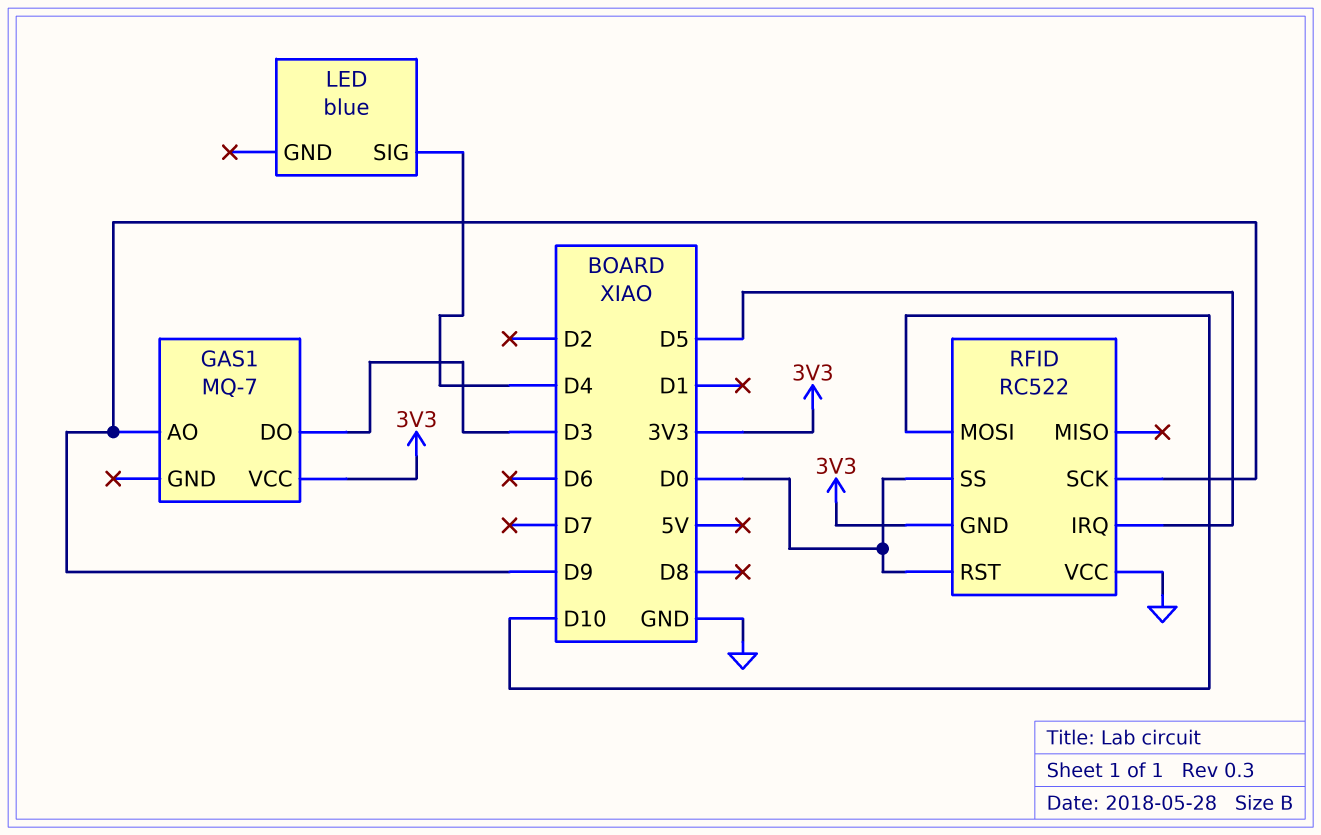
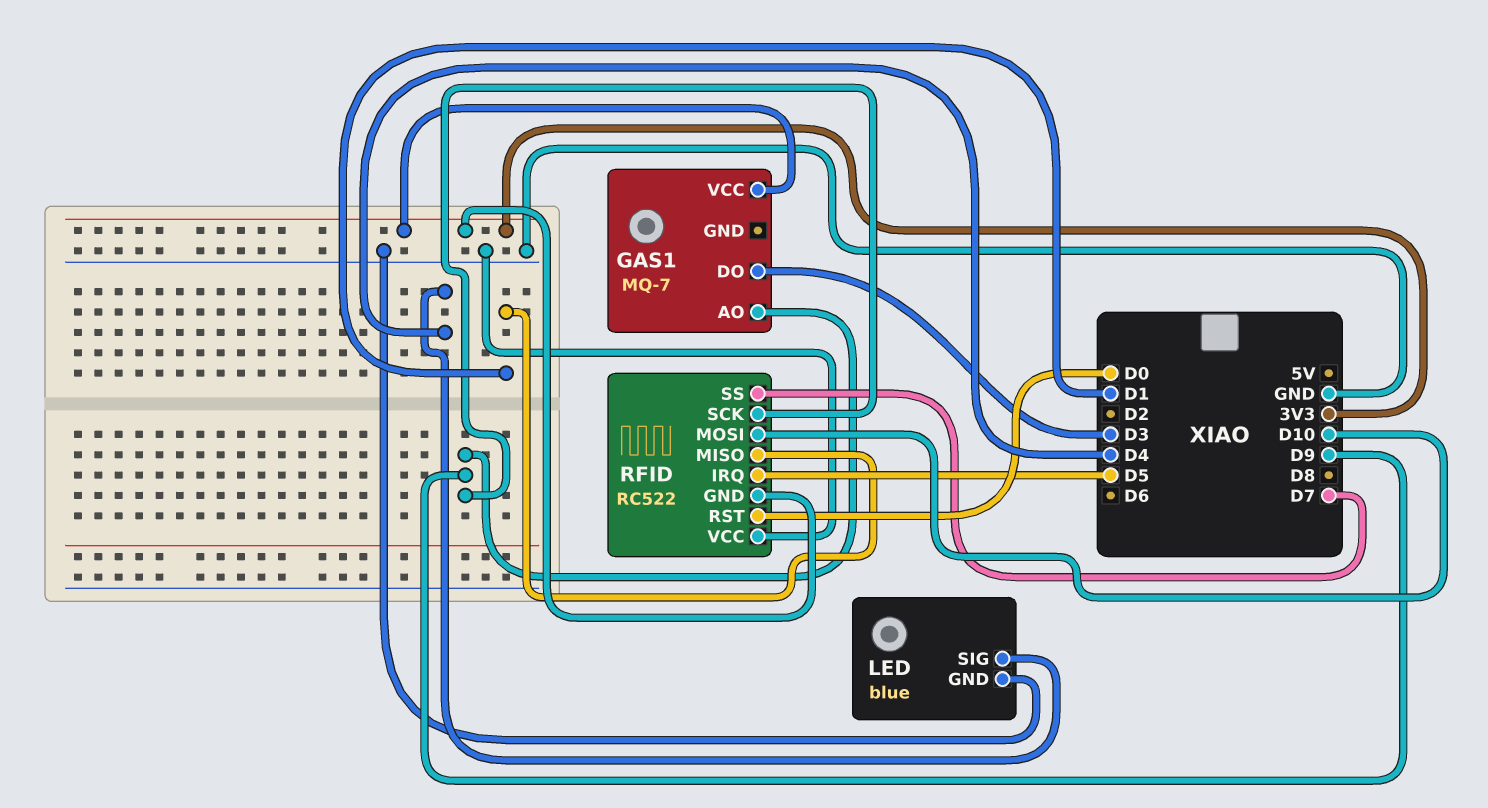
LED pin GND: none -> GND
RFID pin MISO: none -> D1
RFID pin SS: D0 -> D7

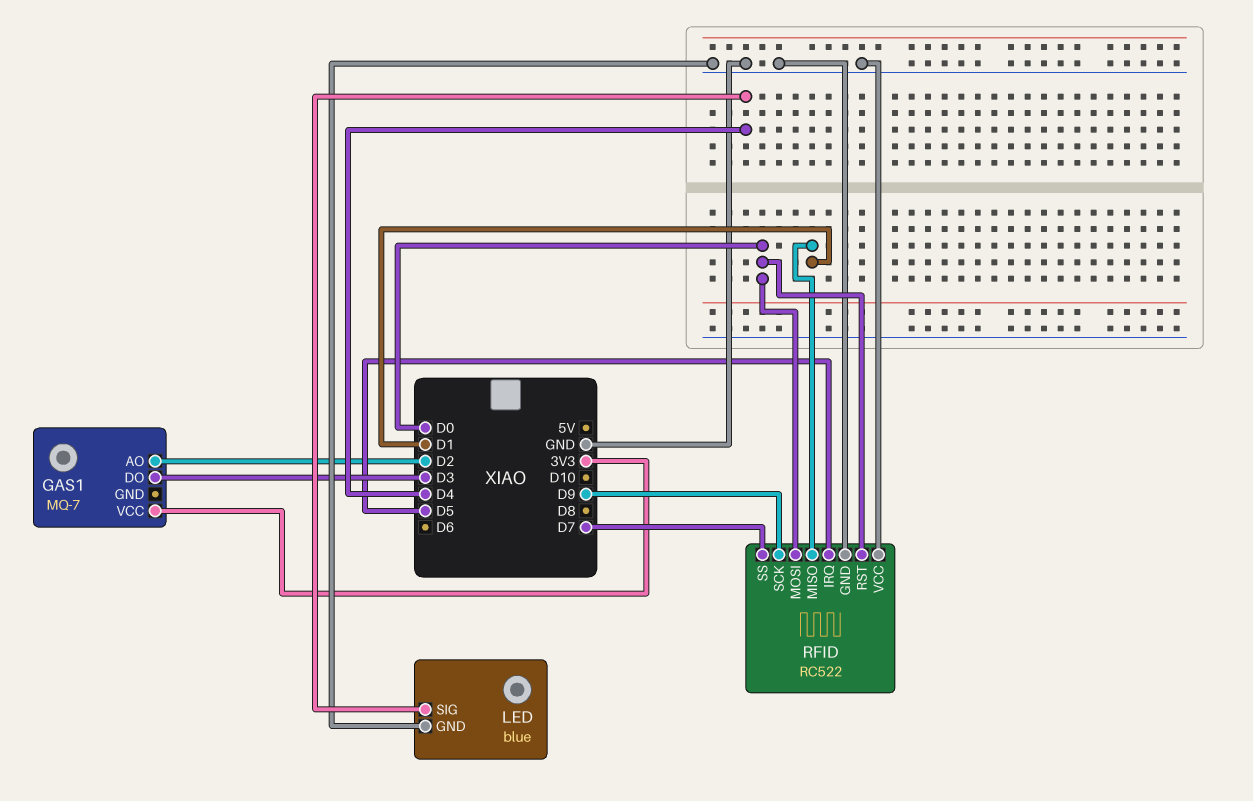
GAS1 pin AO: D9 -> D2
RFID pin GND: 3V3 -> GND
RFID pin MOSI: D10 -> D0

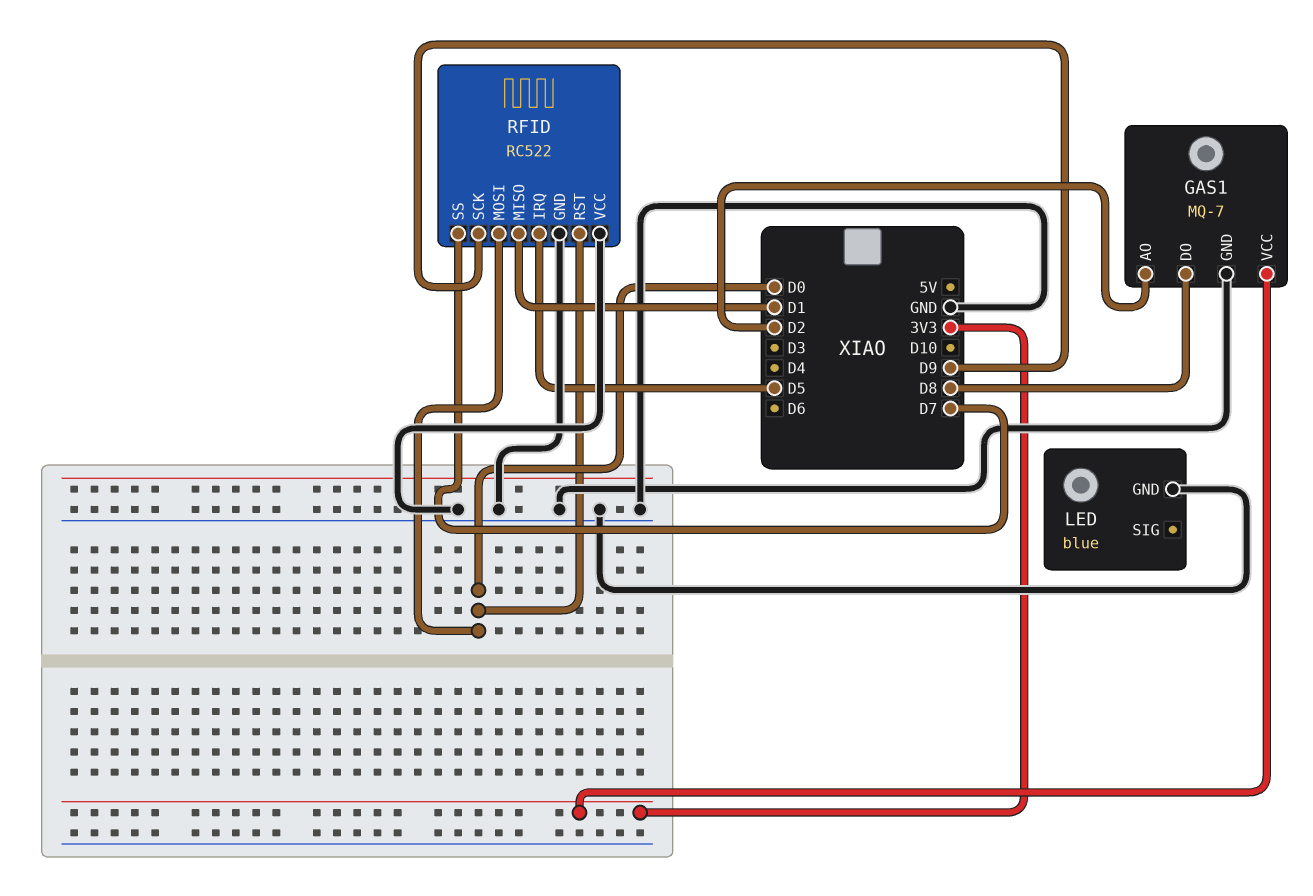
GAS1 pin DO: D3 -> D8
GAS1 pin GND: none -> GND
LED pin SIG: D4 -> none

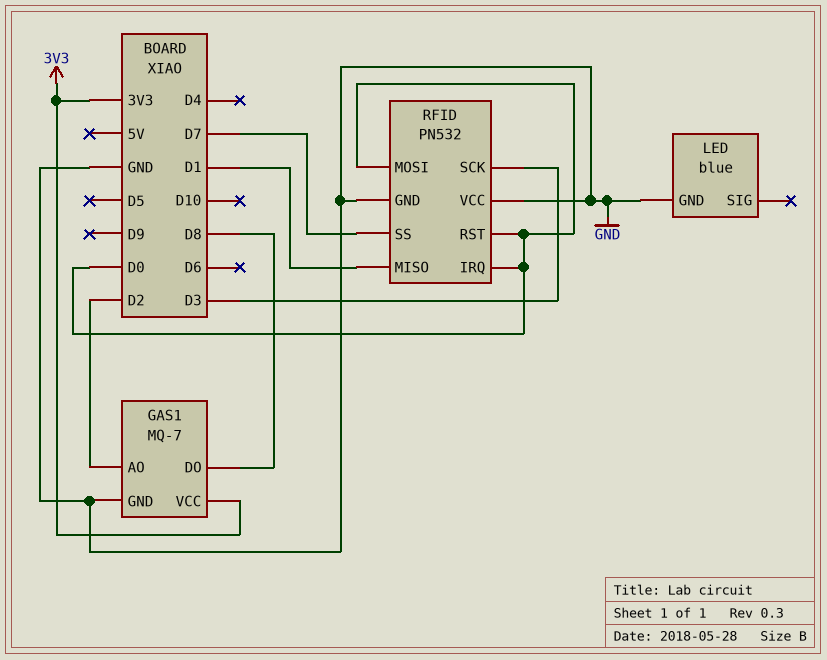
RFID: RC522 -> PN532
RFID pin IRQ: D5 -> D0
RFID pin SCK: D9 -> D3

